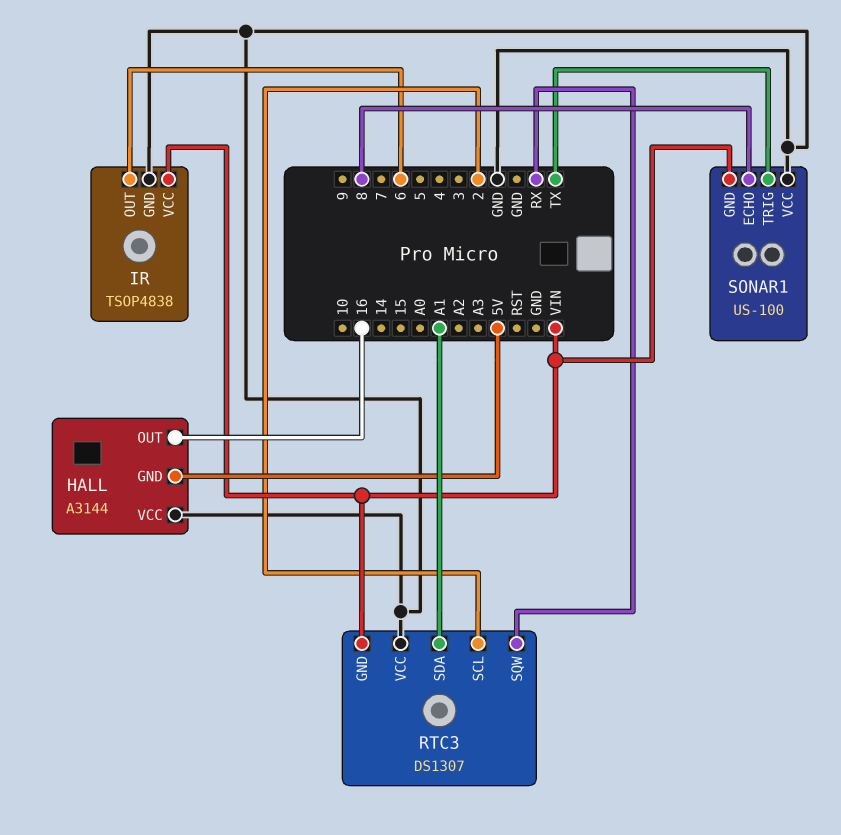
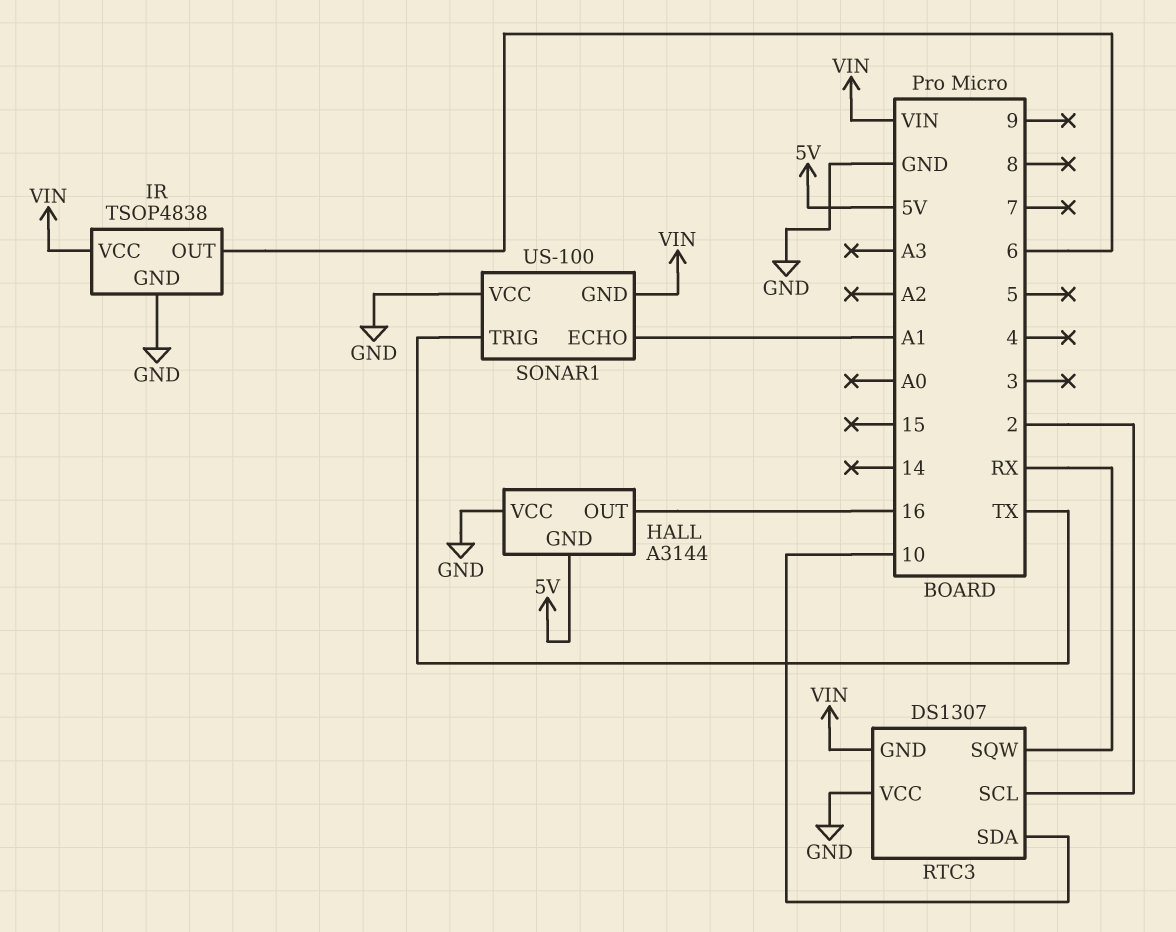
RTC3 pin SDA: A1 -> 10
SONAR1 pin ECHO: 8 -> A1

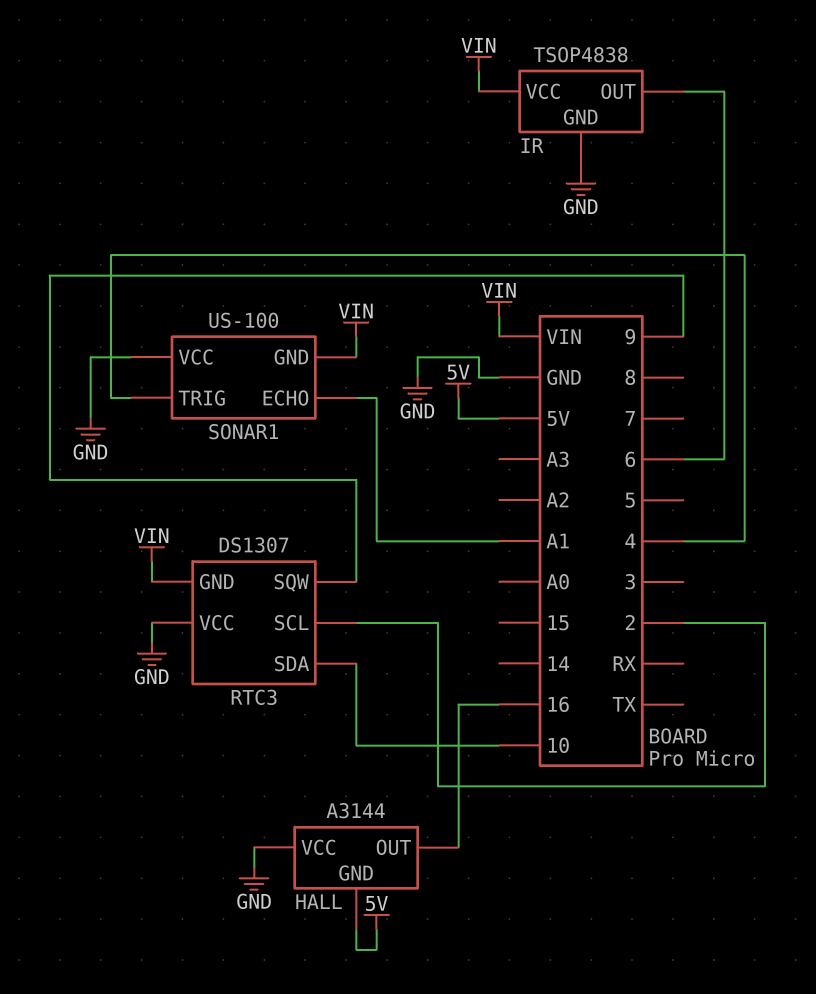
RTC3 pin SQW: RX -> 9
SONAR1 pin TRIG: TX -> 4

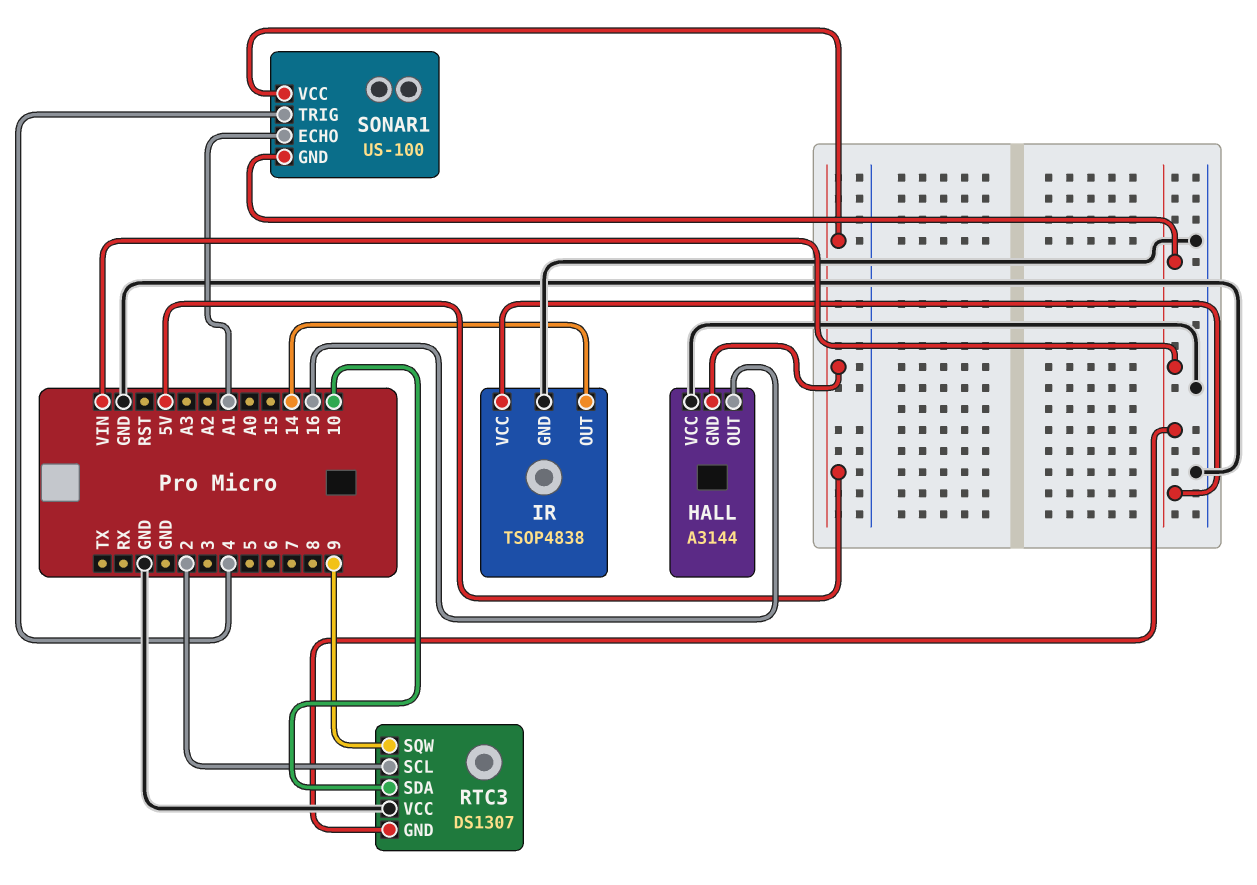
IR pin OUT: 6 -> 14
SONAR1 pin VCC: GND -> 5V

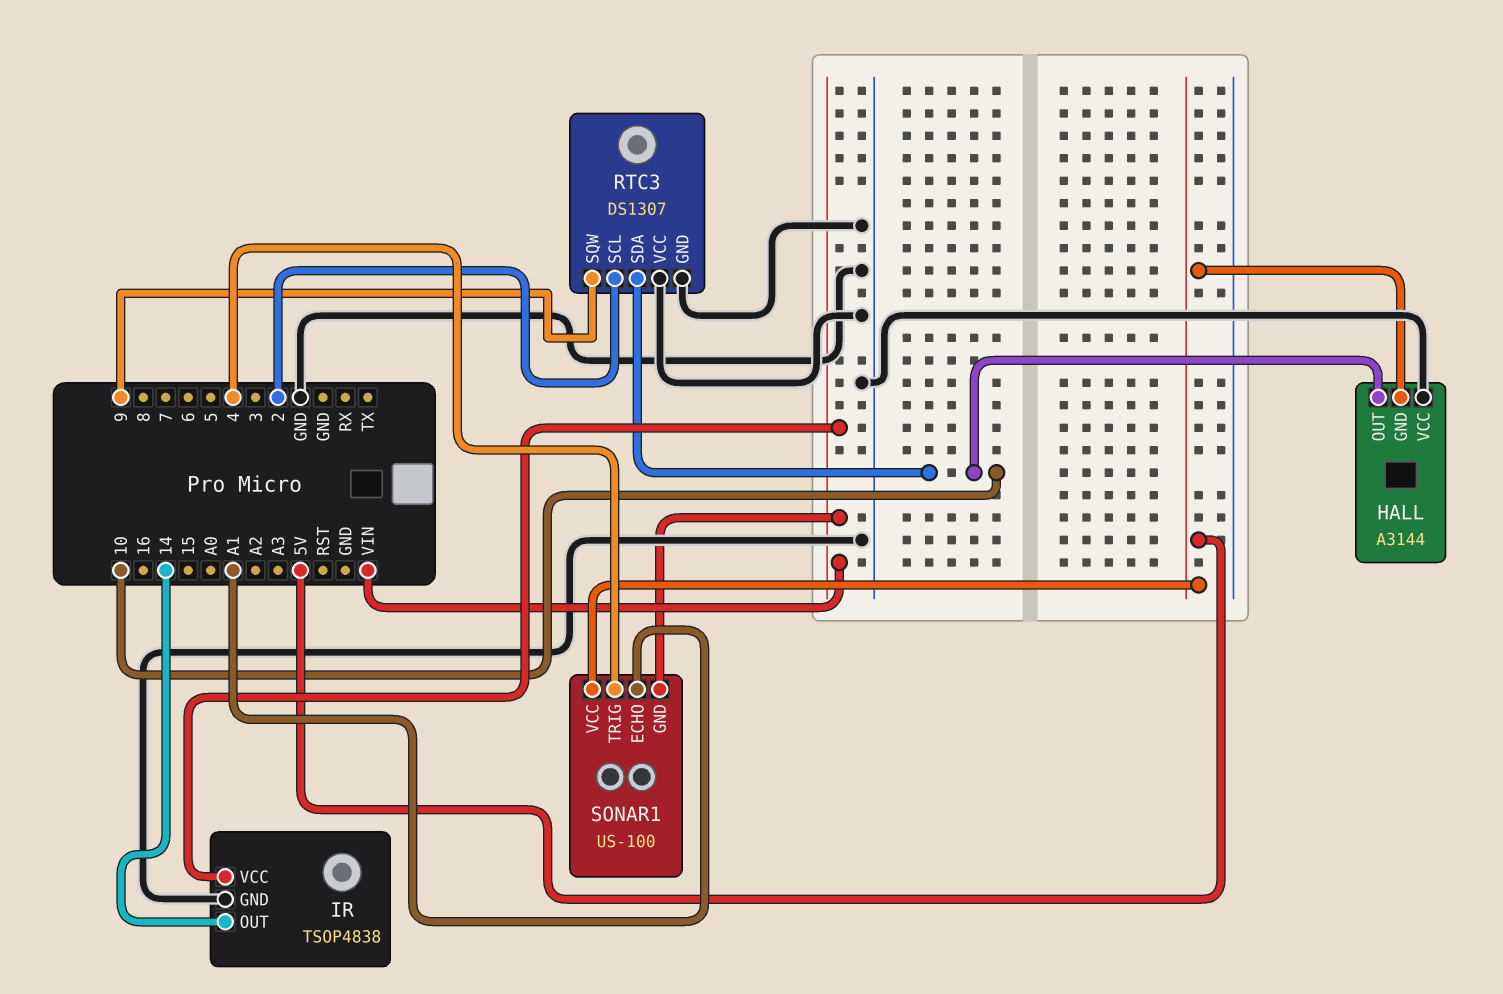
HALL pin OUT: 16 -> 10
RTC3 pin GND: VIN -> GND

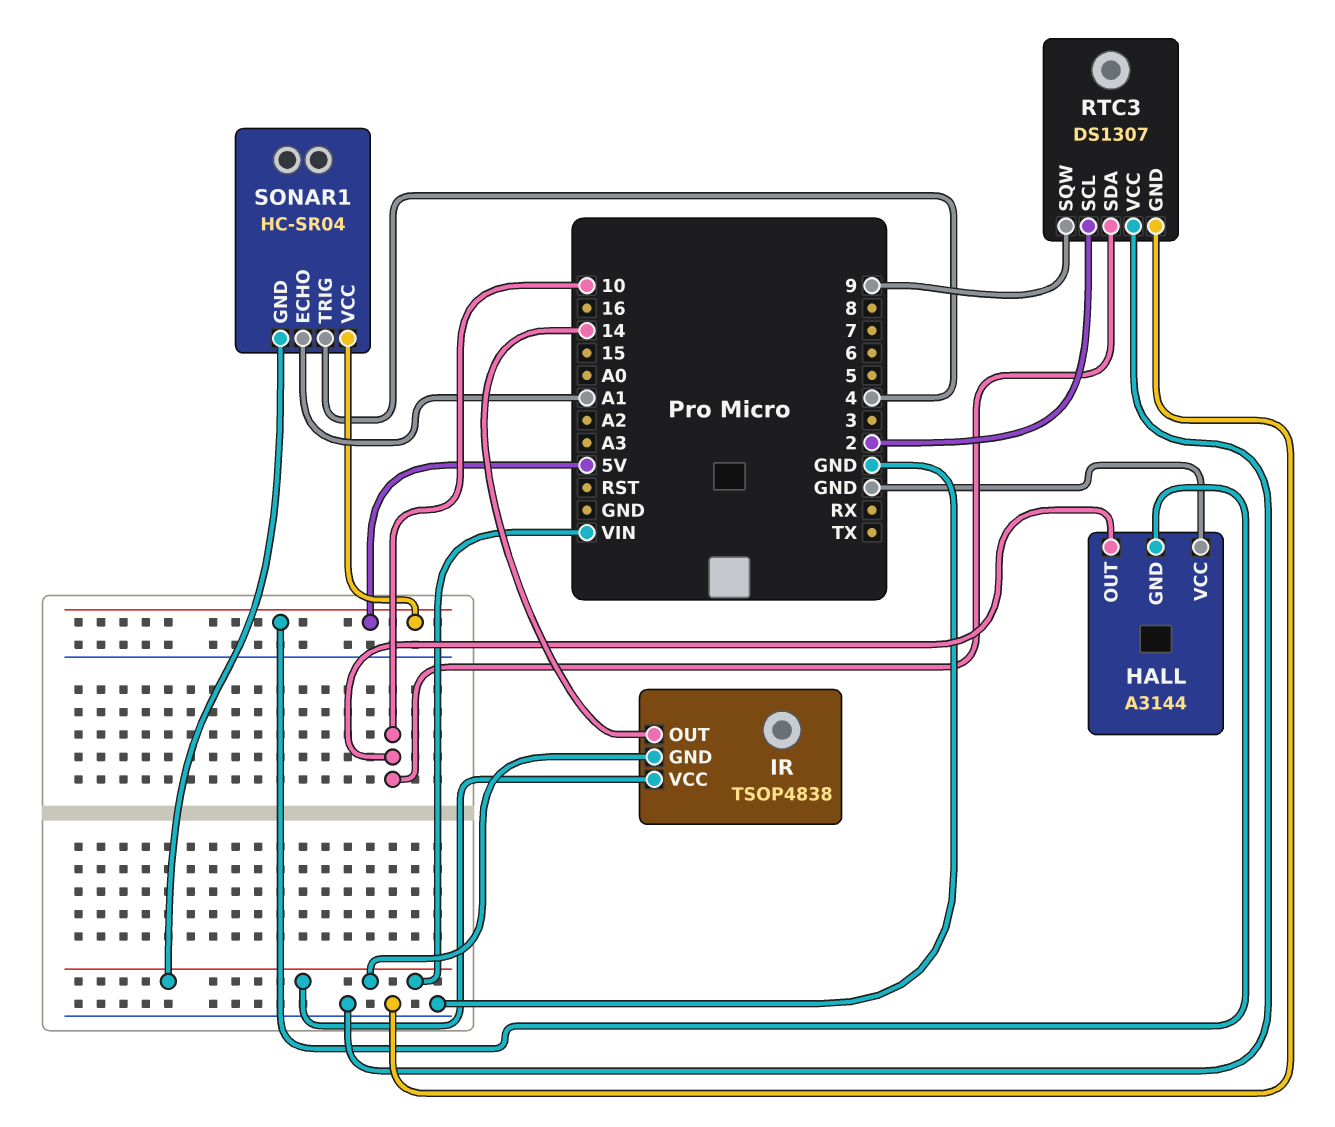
IR pin GND: GND -> VIN
SONAR1: US-100 -> HC-SR04

